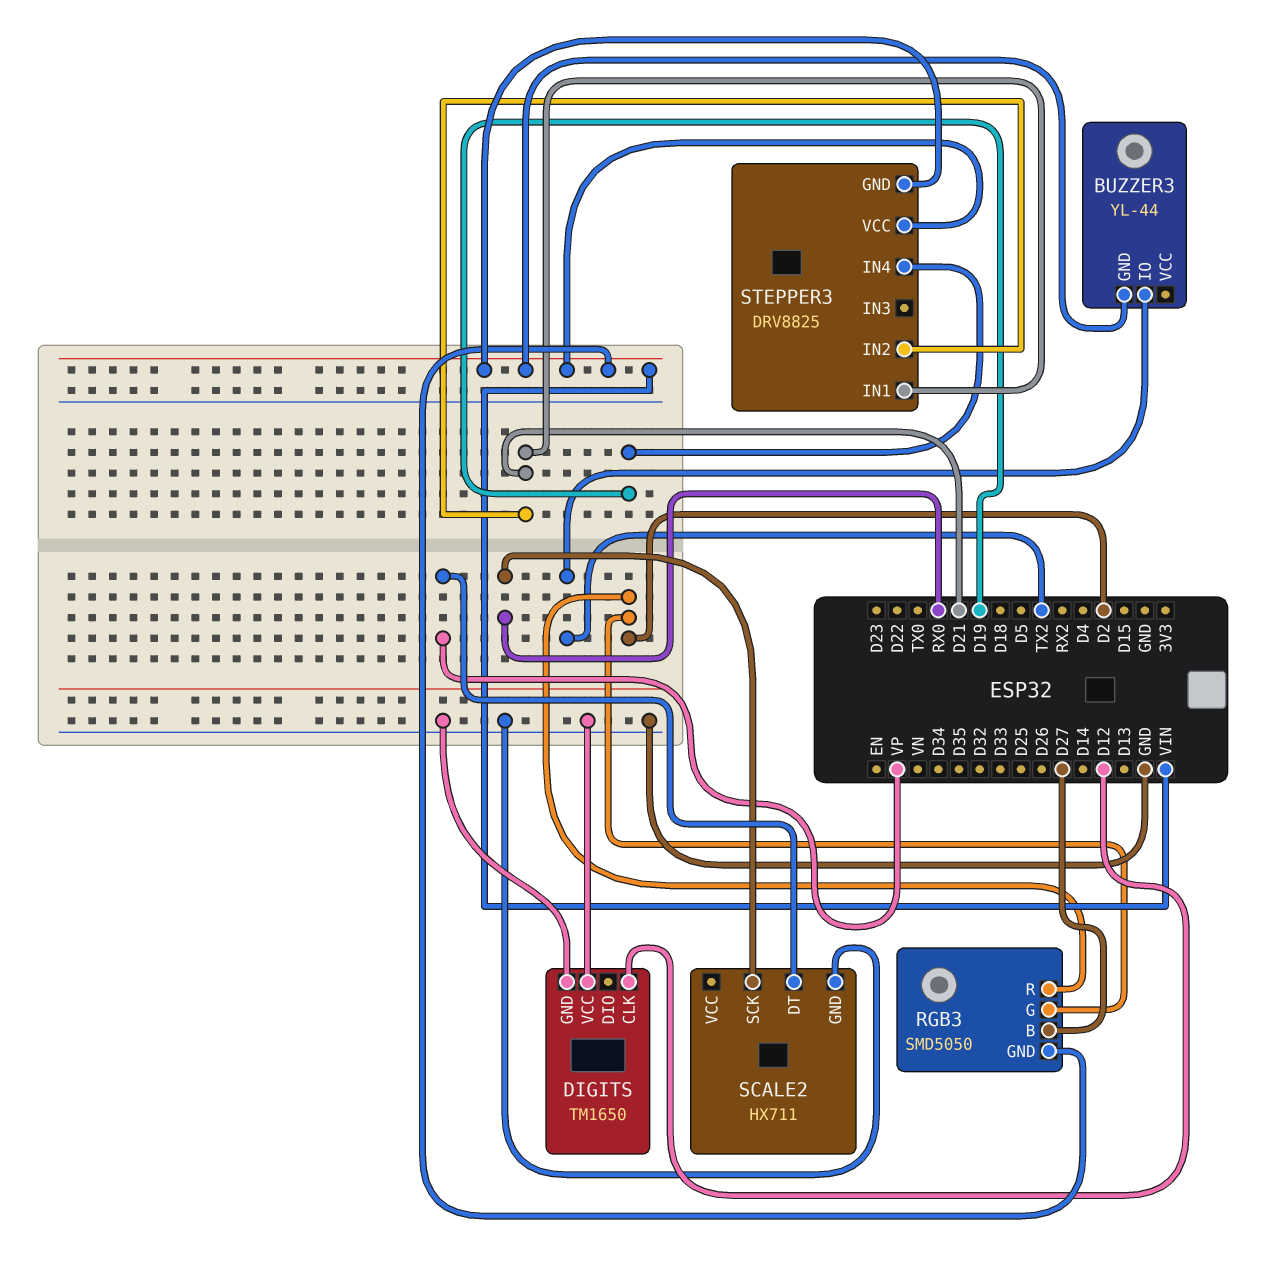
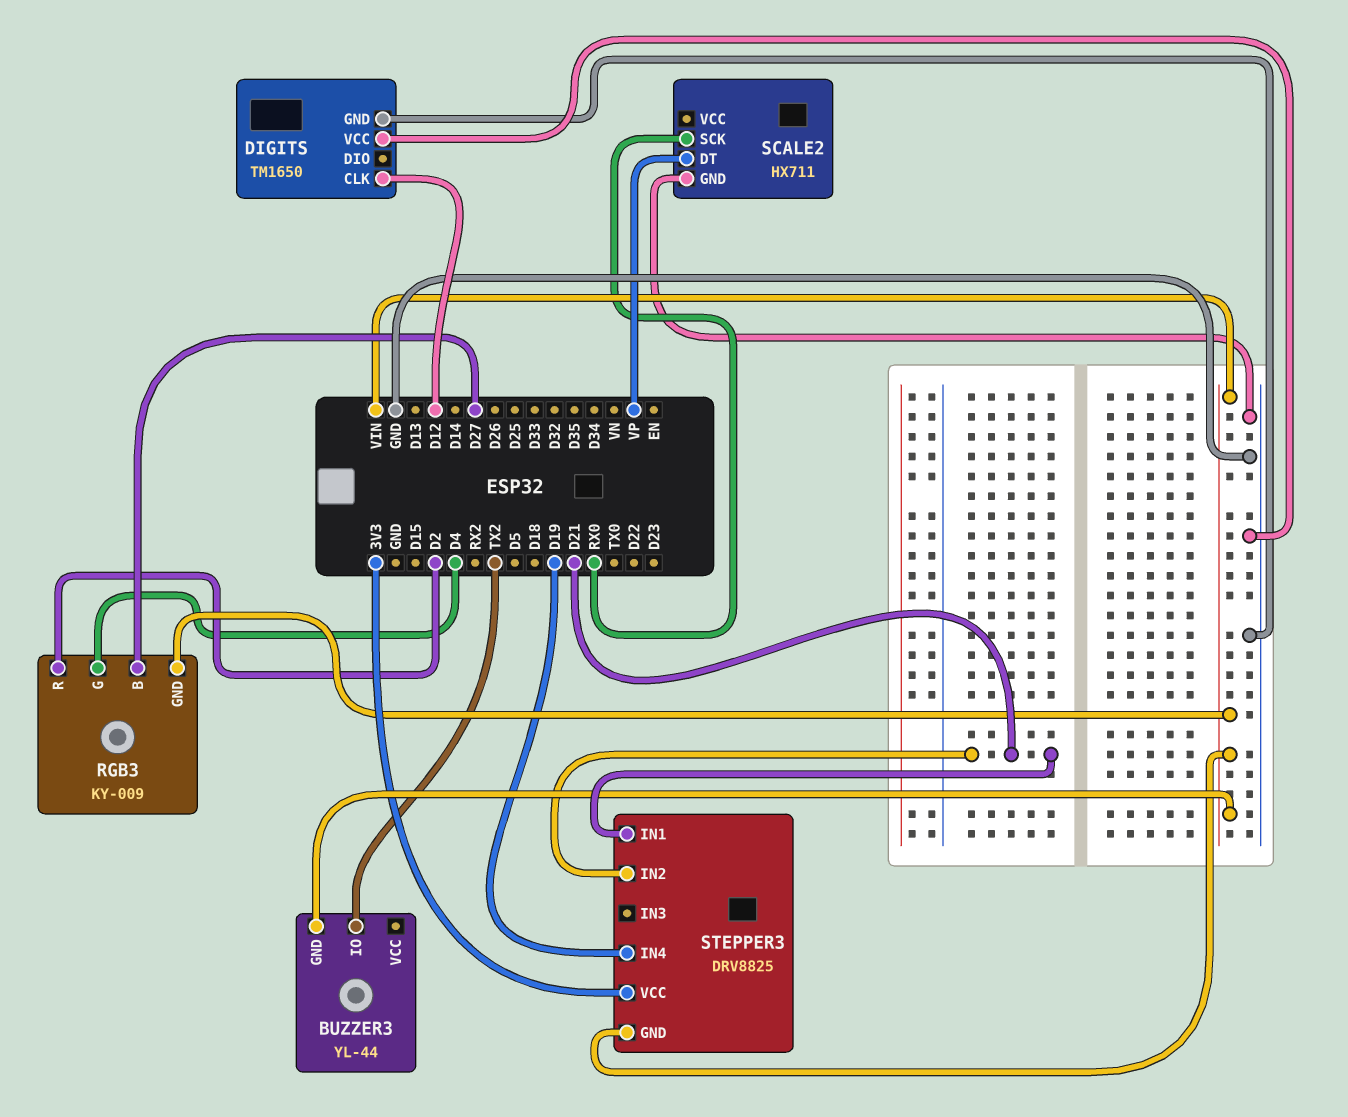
RGB3: SMD5050 -> KY-009
RGB3 pin G: D2 -> D4
STEPPER3 pin VCC: VIN -> 3V3

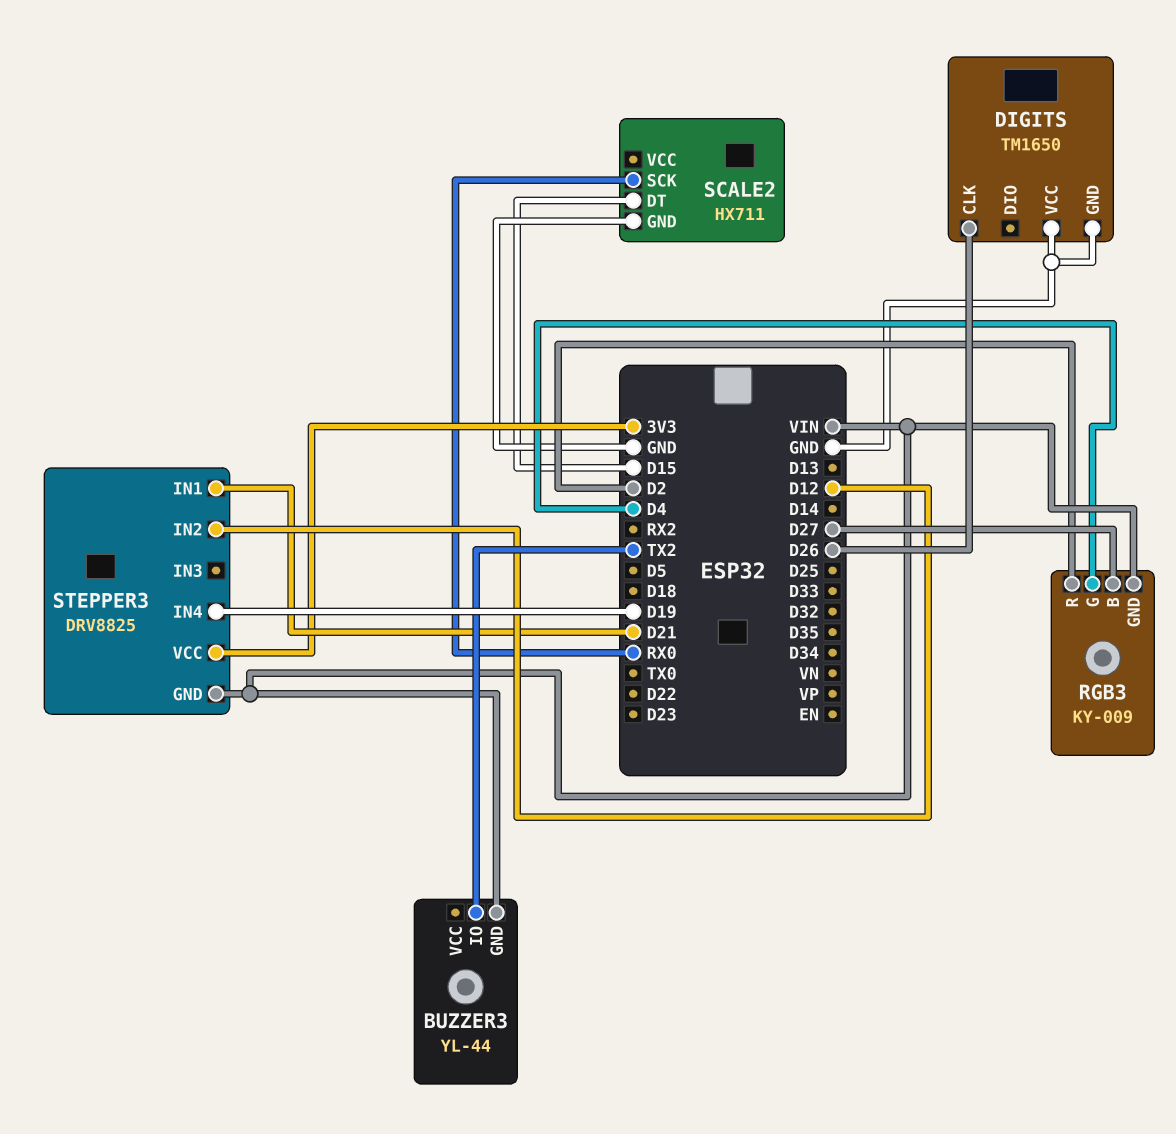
DIGITS pin CLK: D12 -> D26
SCALE2 pin DT: VP -> D15
STEPPER3 pin IN2: D21 -> D12

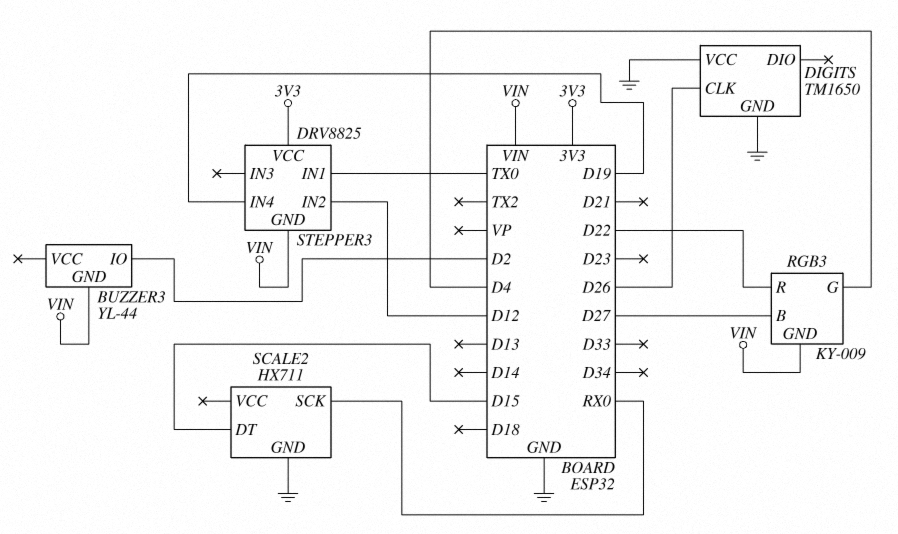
BUZZER3 pin IO: TX2 -> D2
RGB3 pin R: D2 -> D22
STEPPER3 pin IN1: D21 -> TX0

